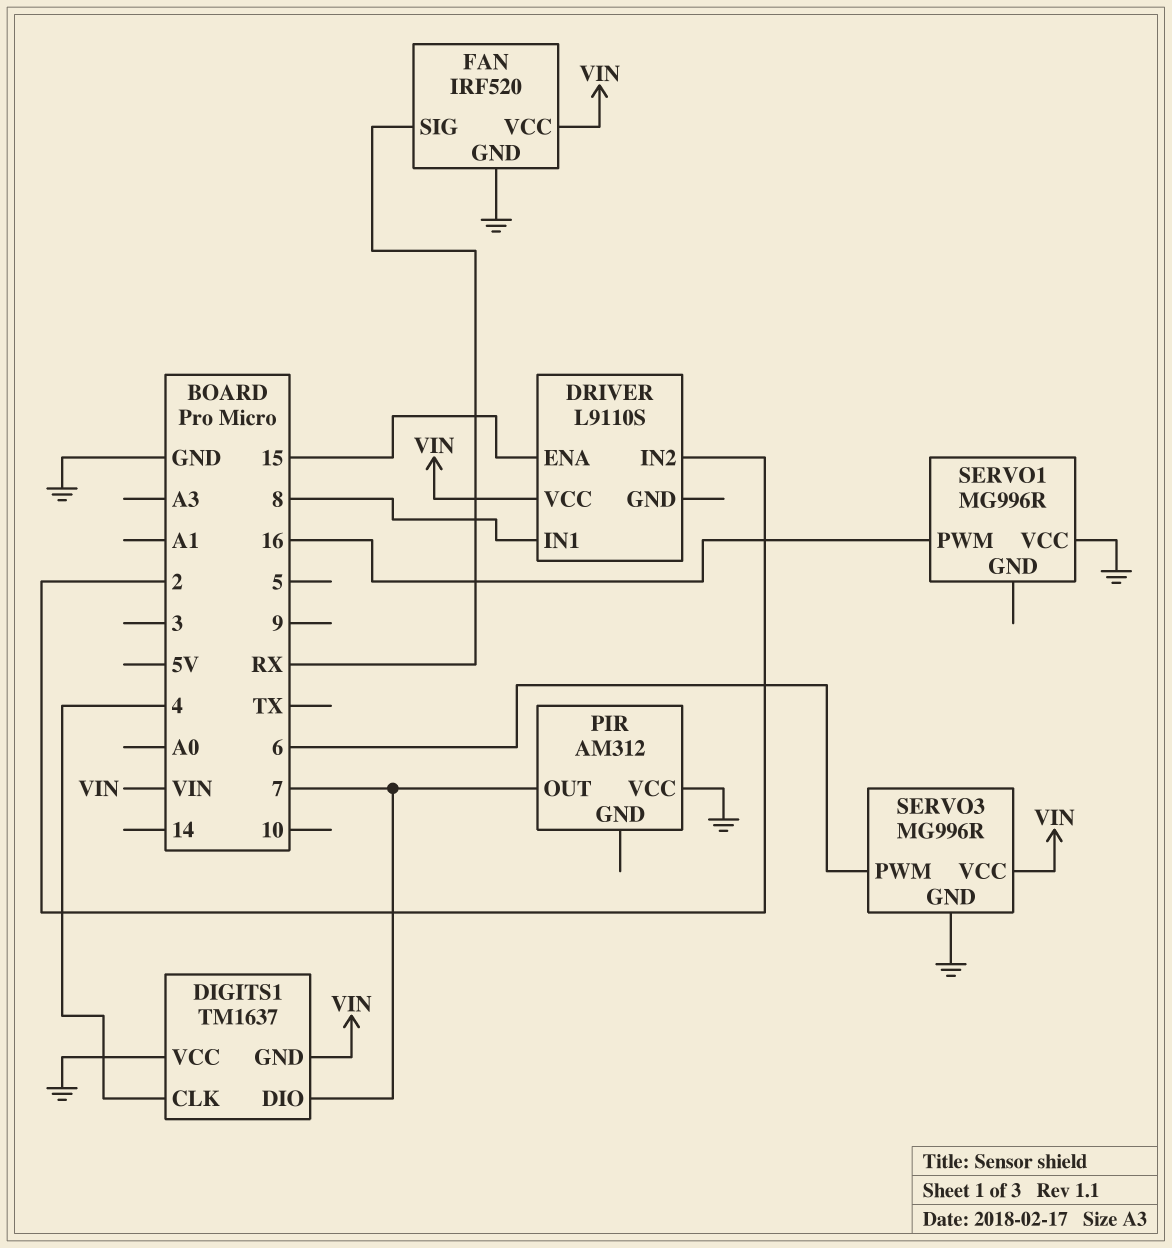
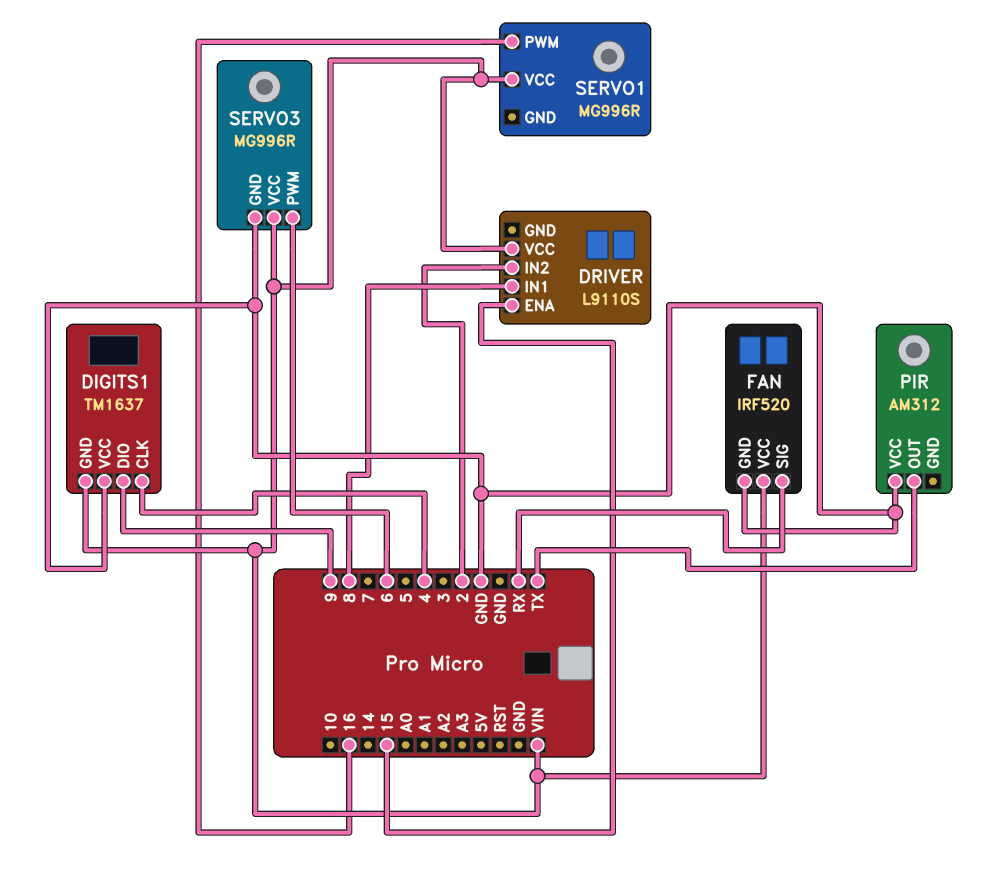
DIGITS1 pin DIO: 7 -> 9
PIR pin OUT: 7 -> TX
SERVO1 pin VCC: GND -> VIN

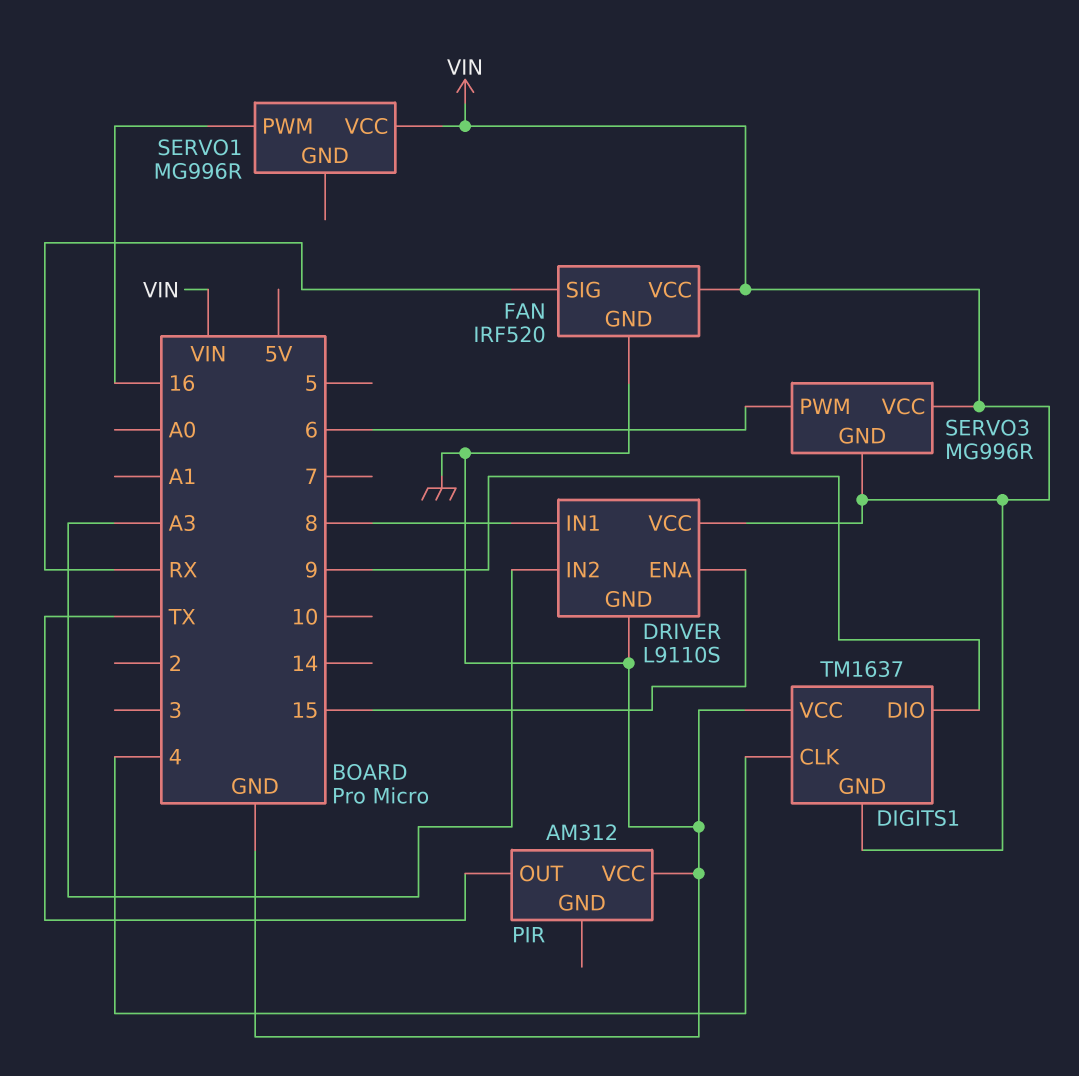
DRIVER pin GND: none -> GND
DRIVER pin IN2: 2 -> A3
SERVO3 pin GND: GND -> VIN

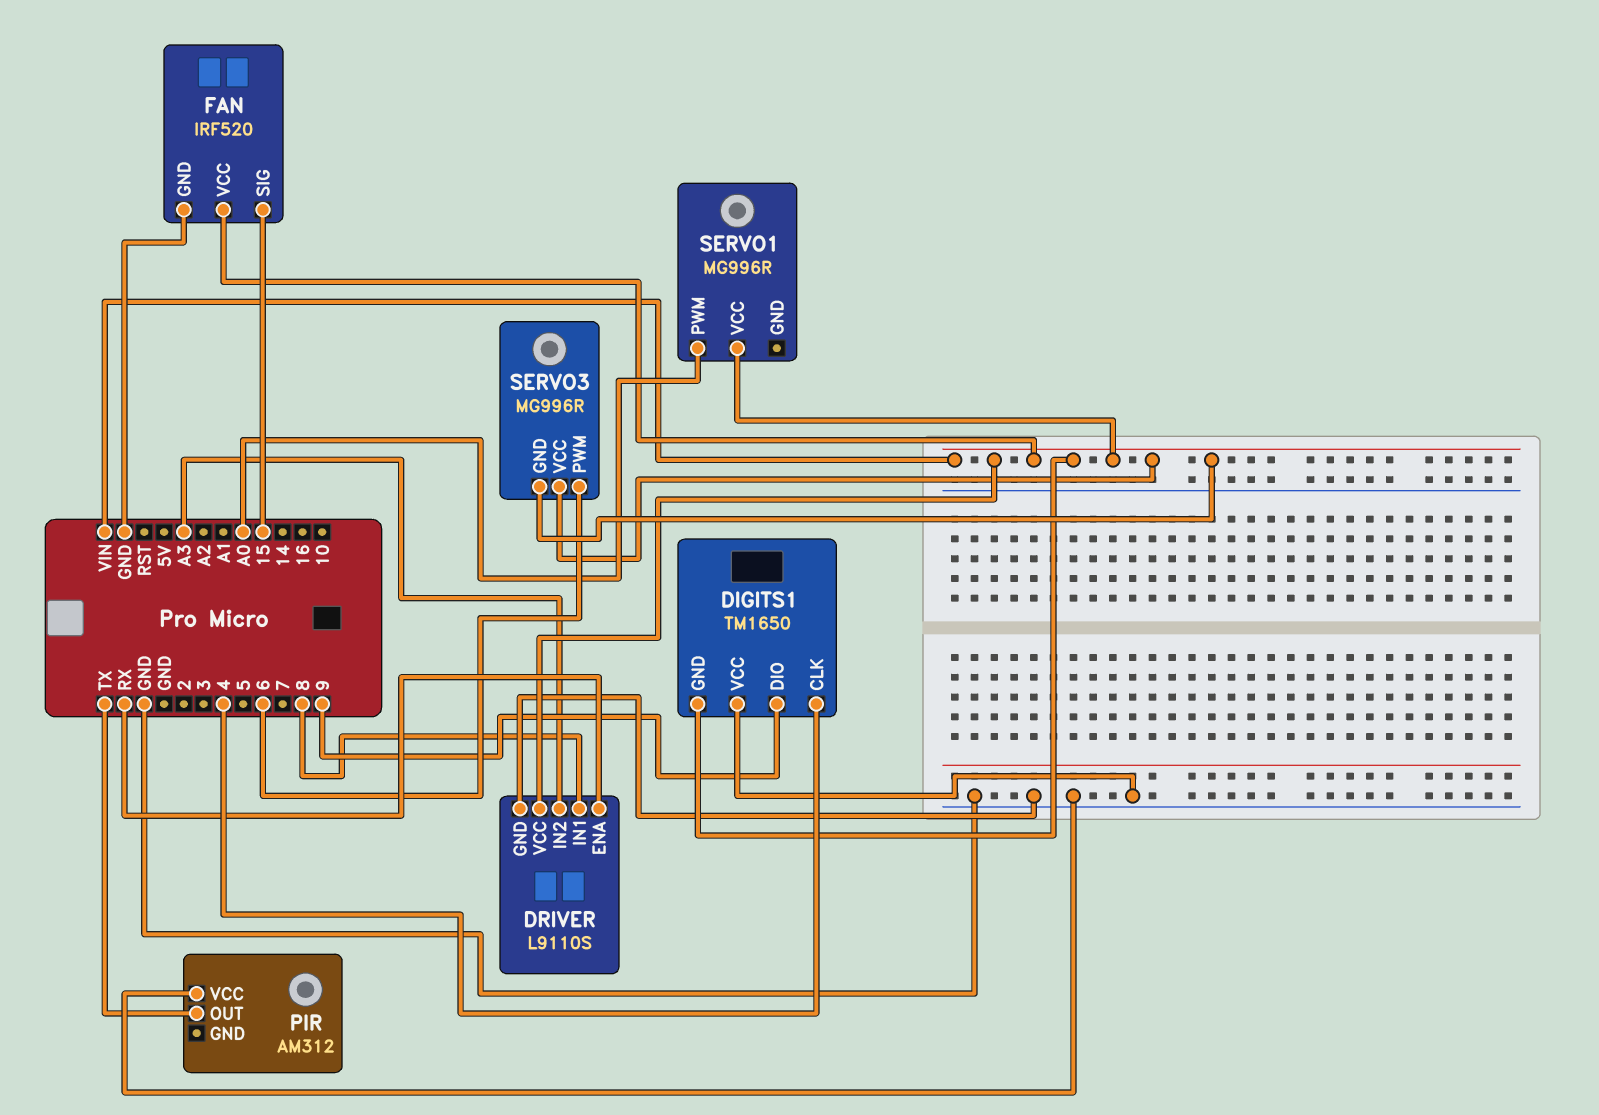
DIGITS1: TM1637 -> TM1650
DRIVER pin ENA: 15 -> RX
FAN pin SIG: RX -> 15
SERVO1 pin PWM: 16 -> A0

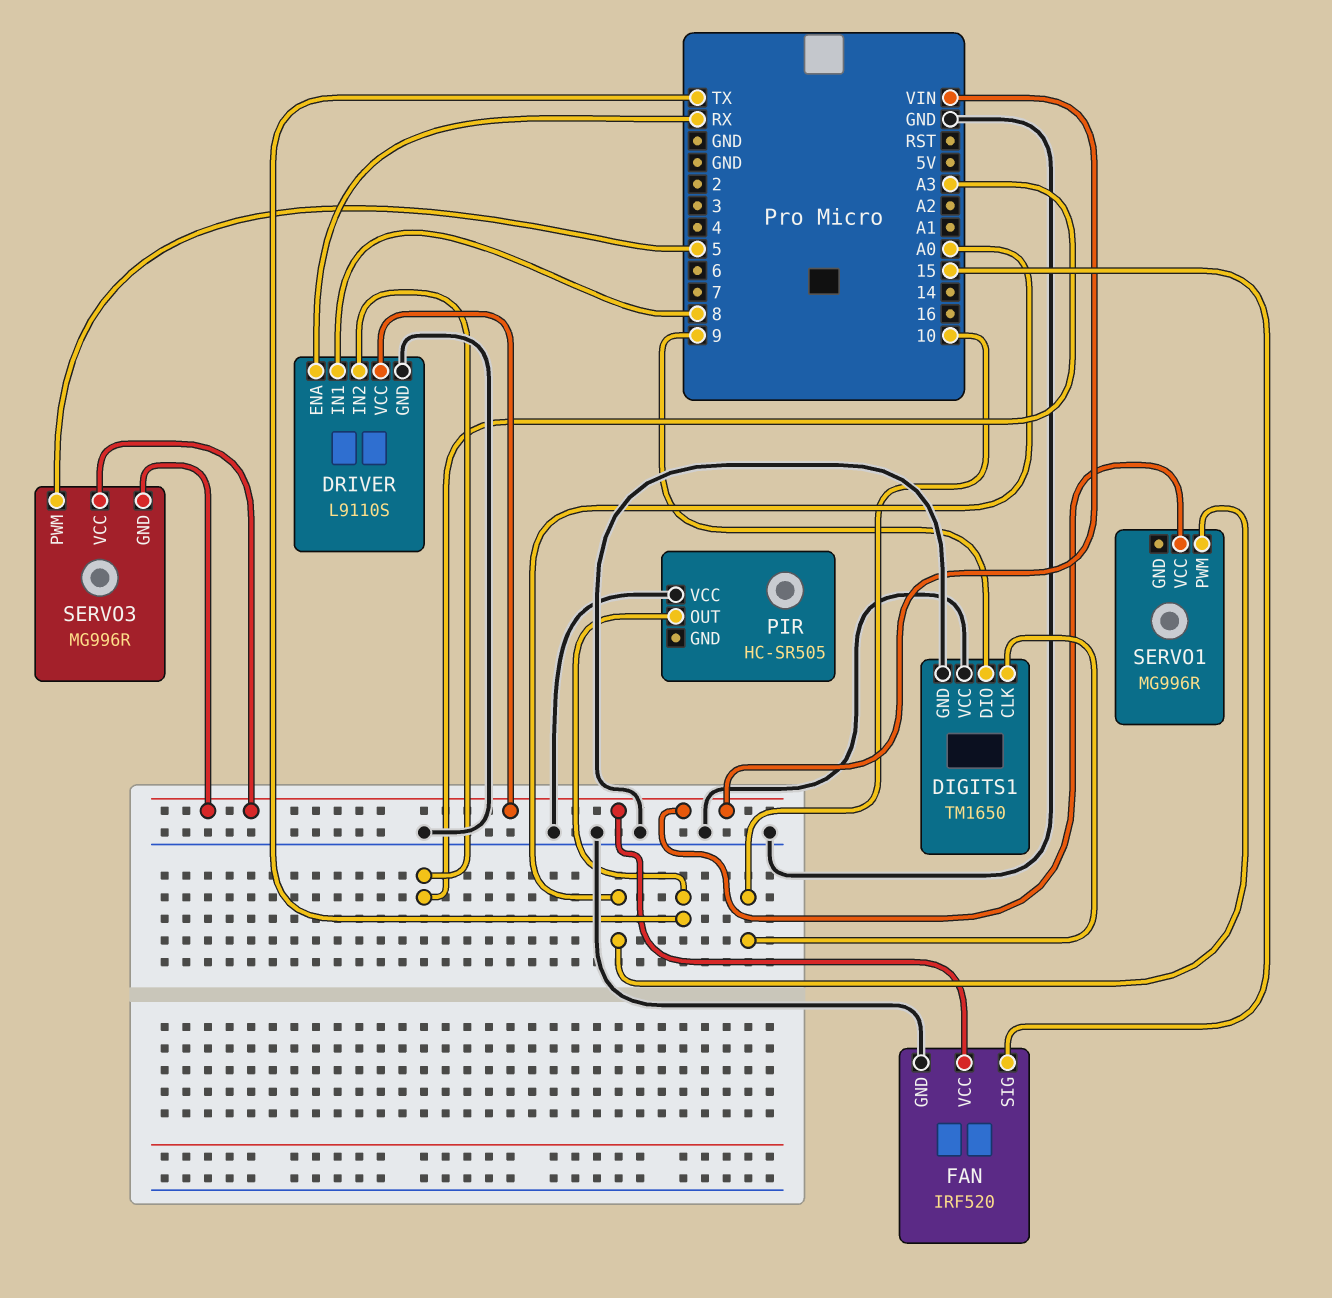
DIGITS1 pin CLK: 4 -> 10
DIGITS1 pin GND: VIN -> GND
PIR: AM312 -> HC-SR505
SERVO3 pin PWM: 6 -> 5

